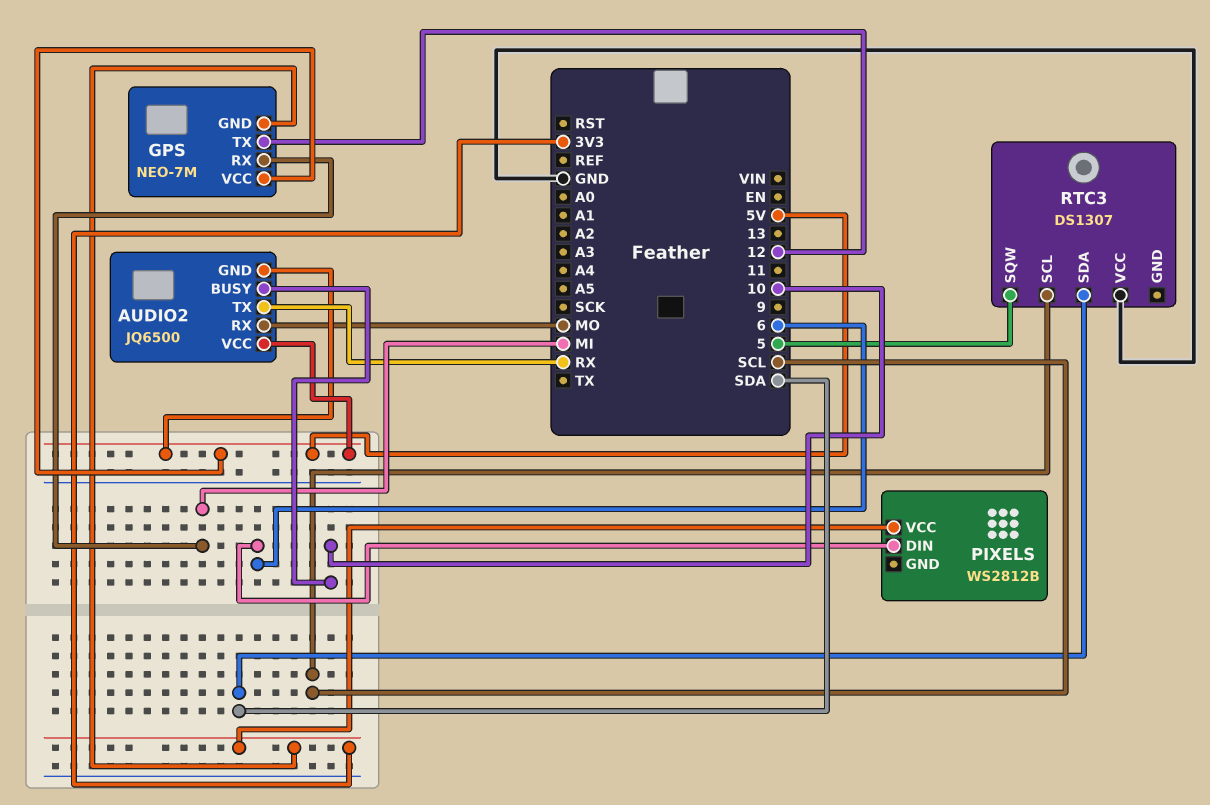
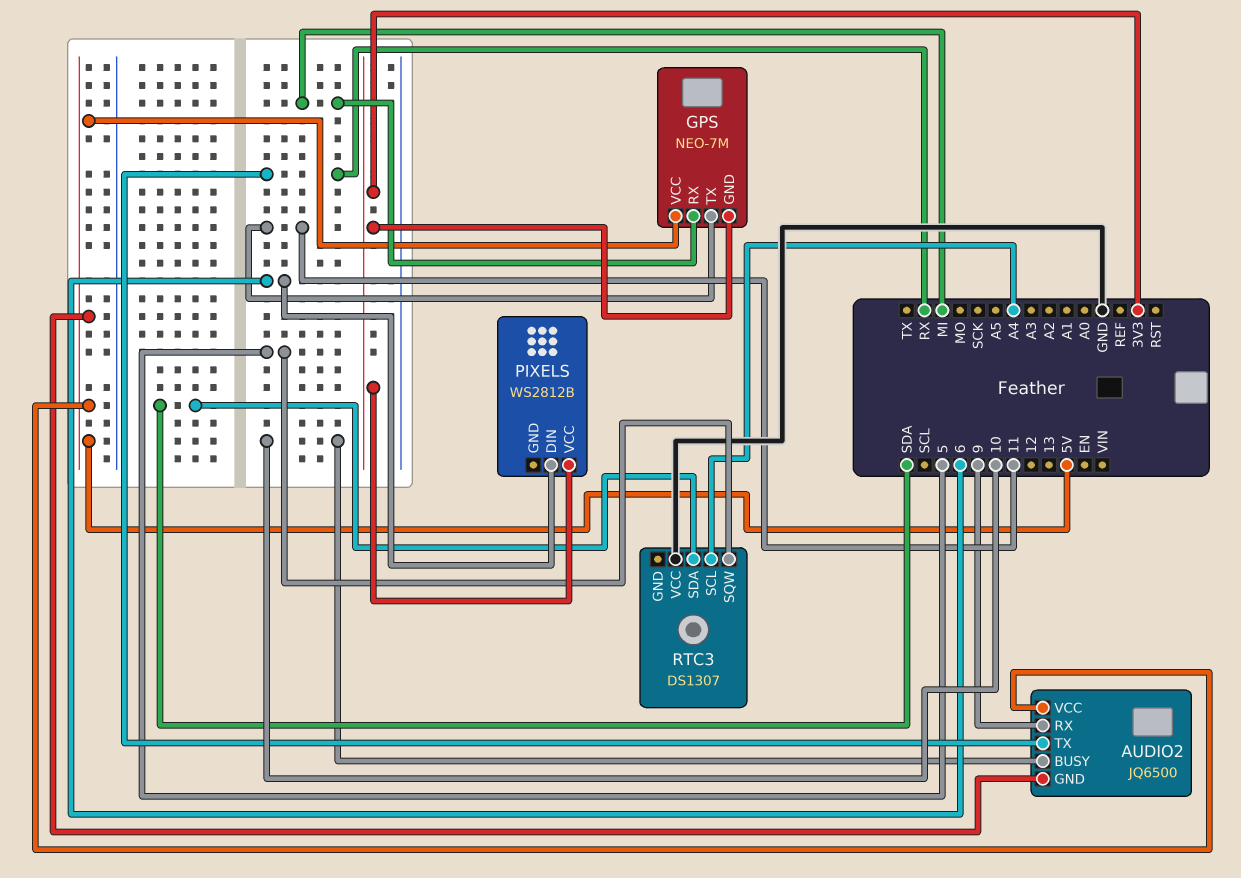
AUDIO2 pin RX: MO -> 9
GPS pin TX: 12 -> 11
RTC3 pin SCL: SCL -> A4

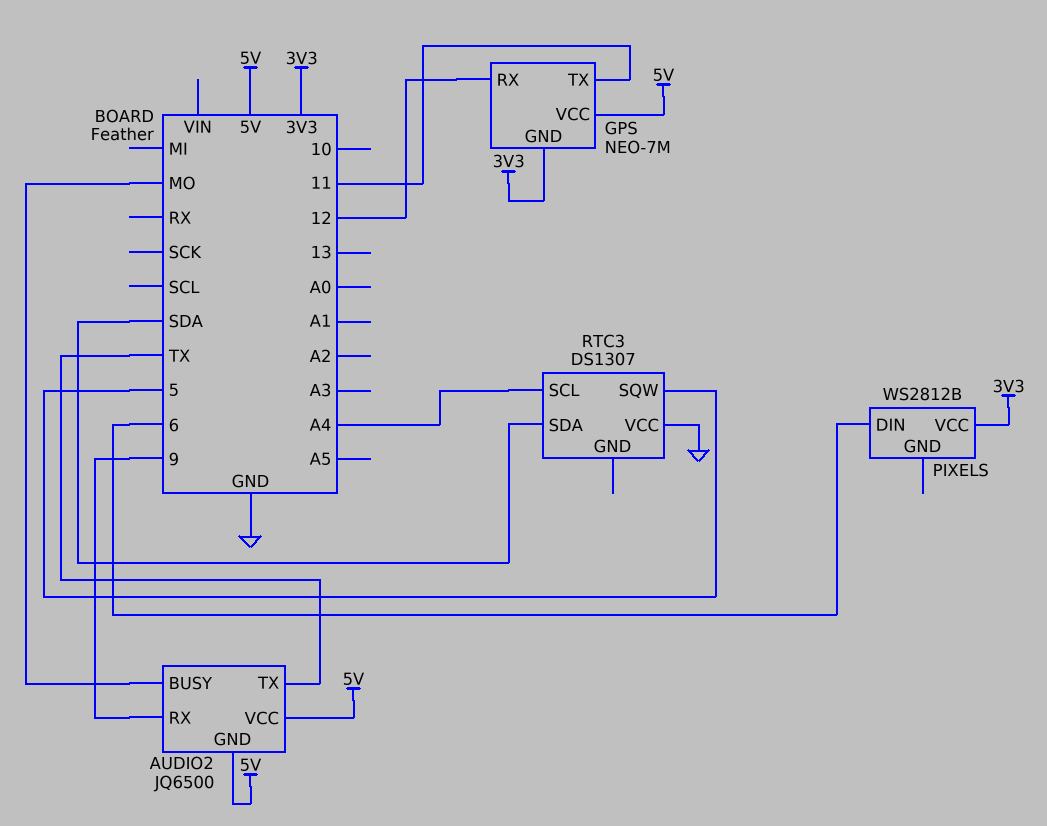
AUDIO2 pin BUSY: 10 -> MO
AUDIO2 pin TX: RX -> TX
GPS pin RX: MI -> 12

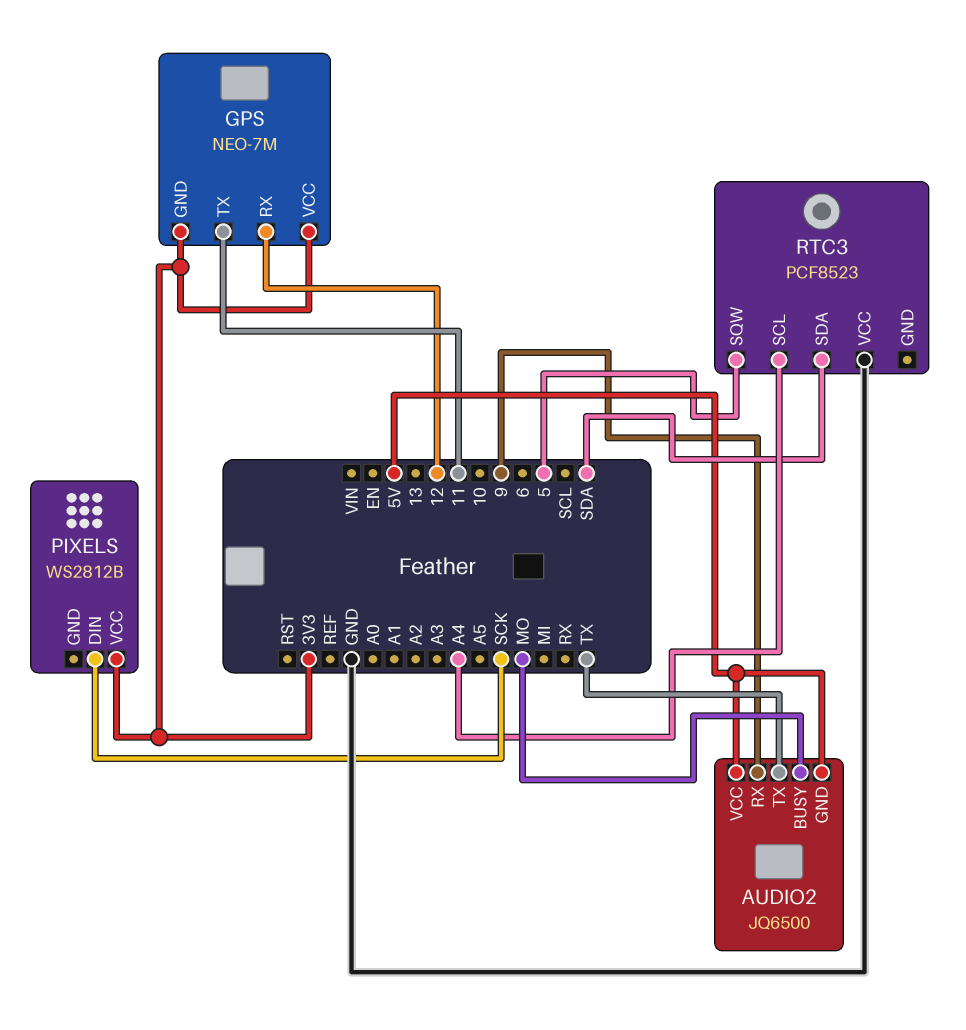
GPS pin VCC: 5V -> 3V3
PIXELS pin DIN: 6 -> SCK
RTC3: DS1307 -> PCF8523

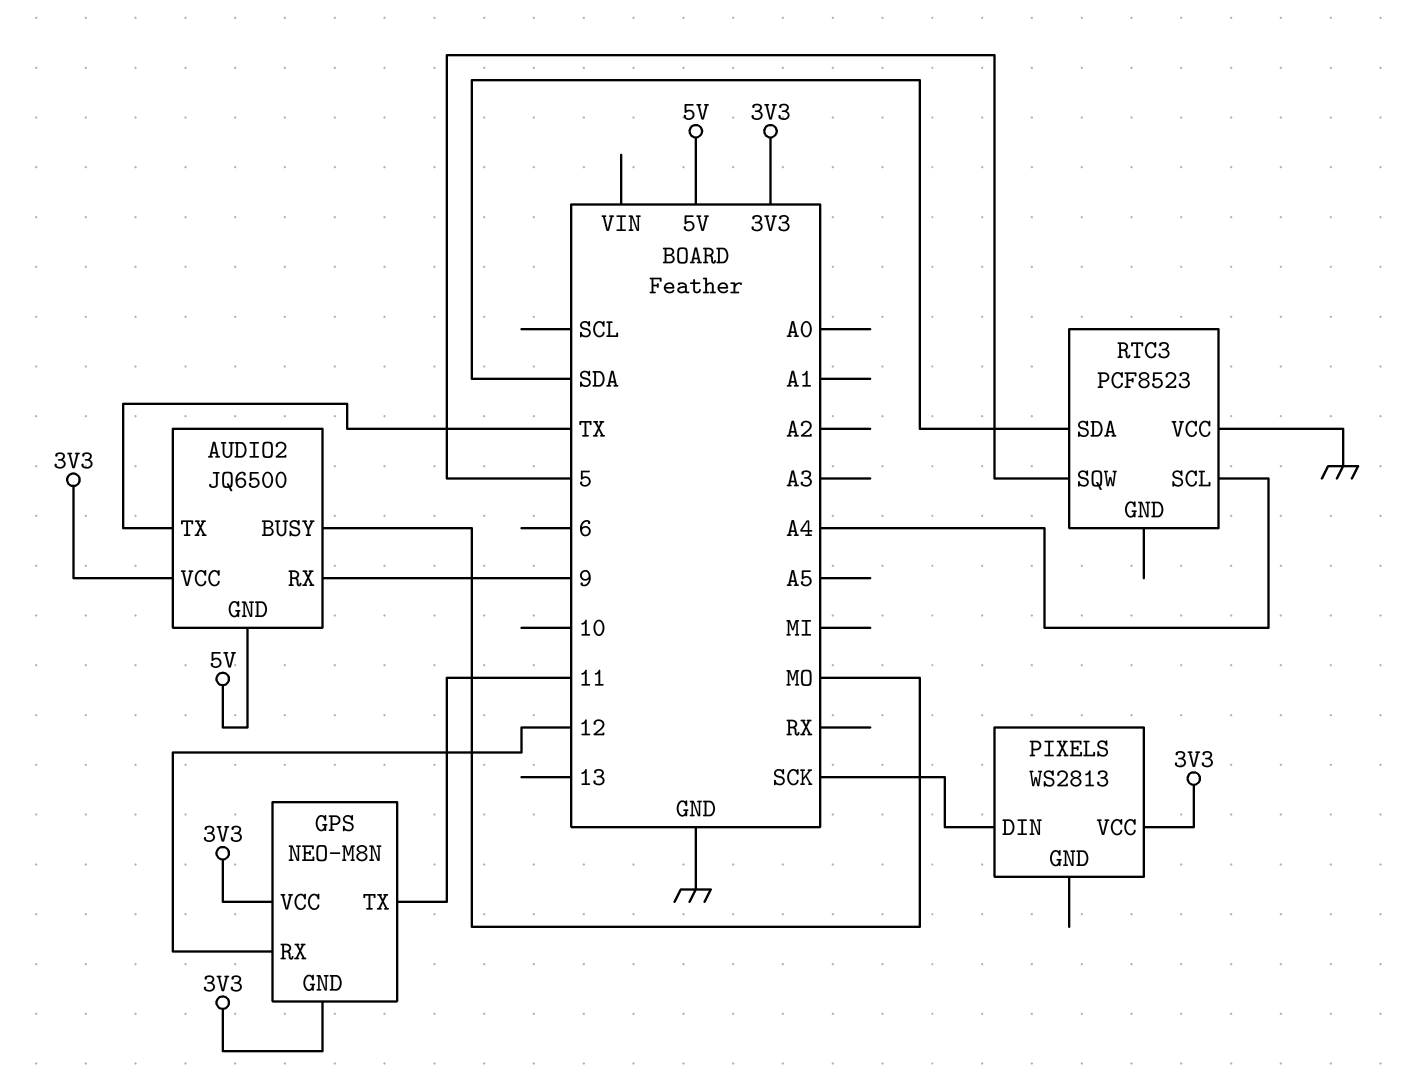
AUDIO2 pin VCC: 5V -> 3V3
GPS: NEO-7M -> NEO-M8N
PIXELS: WS2812B -> WS2813

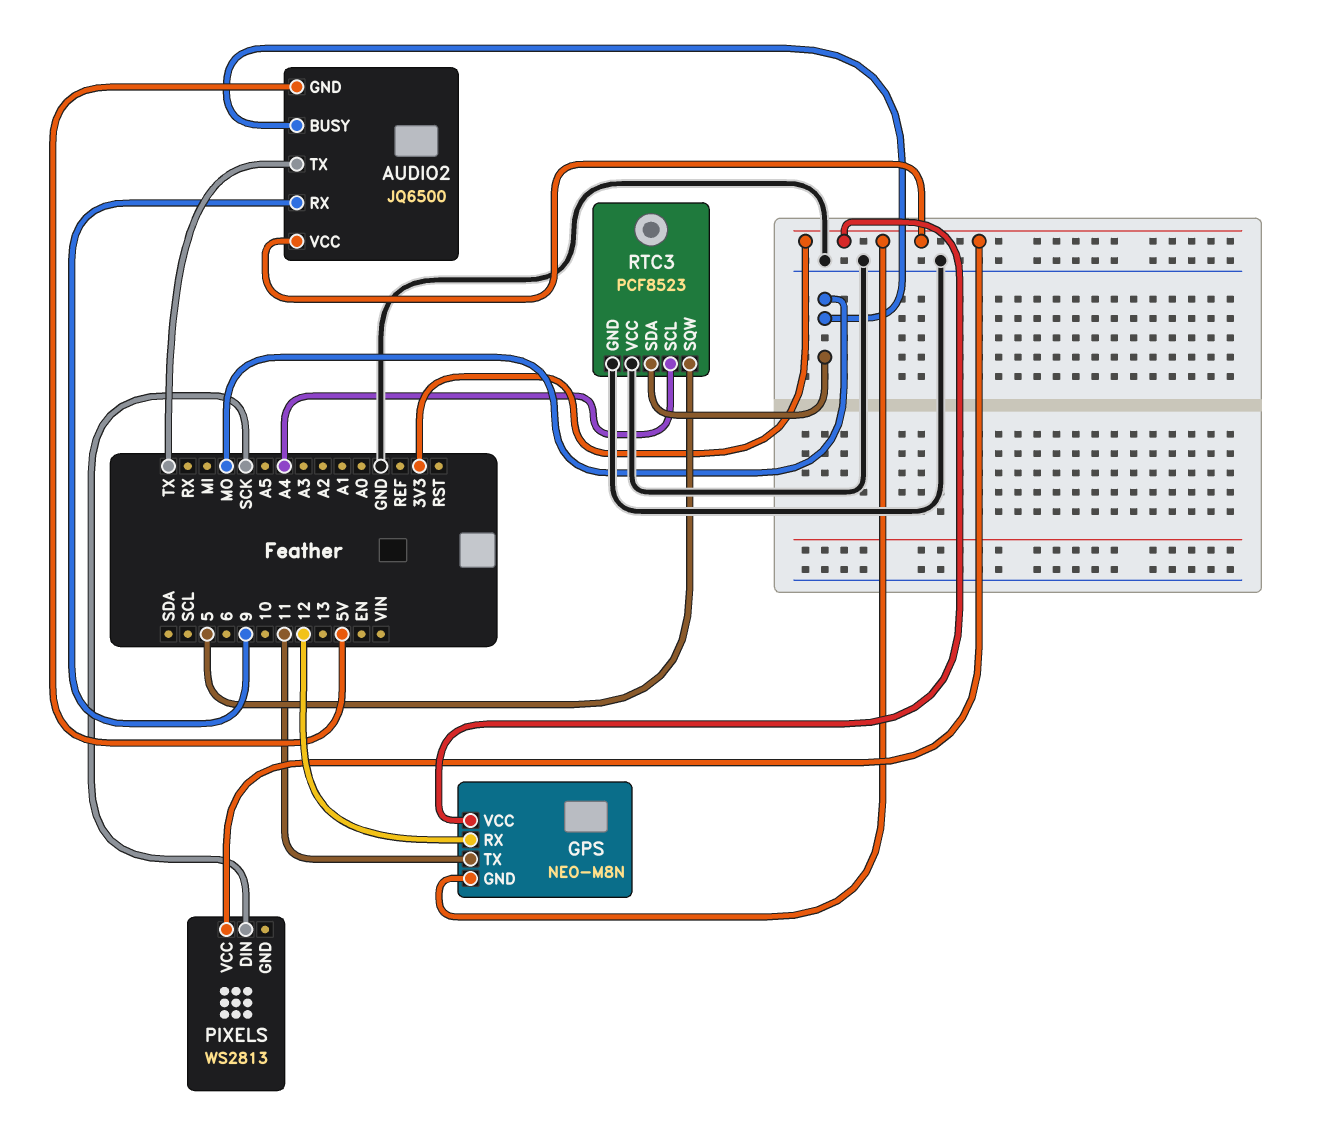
RTC3 pin GND: none -> GND
RTC3 pin SDA: SDA -> MO

